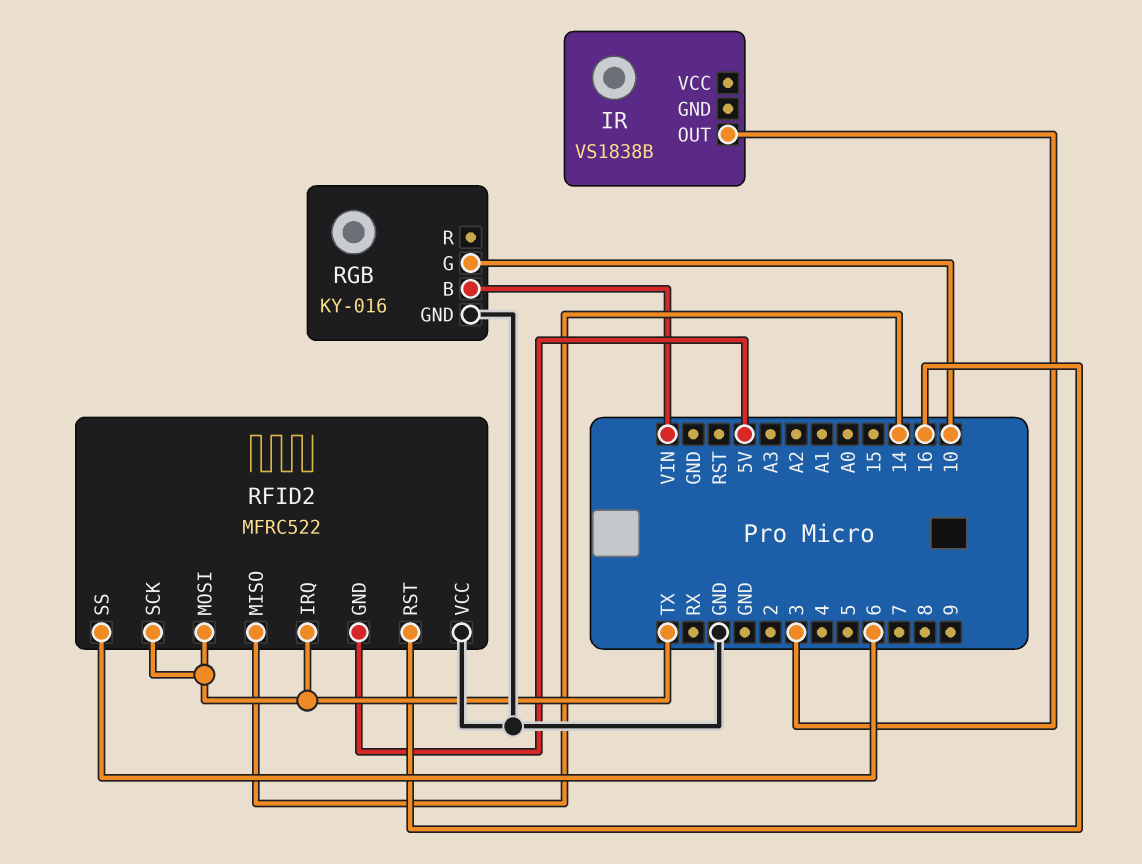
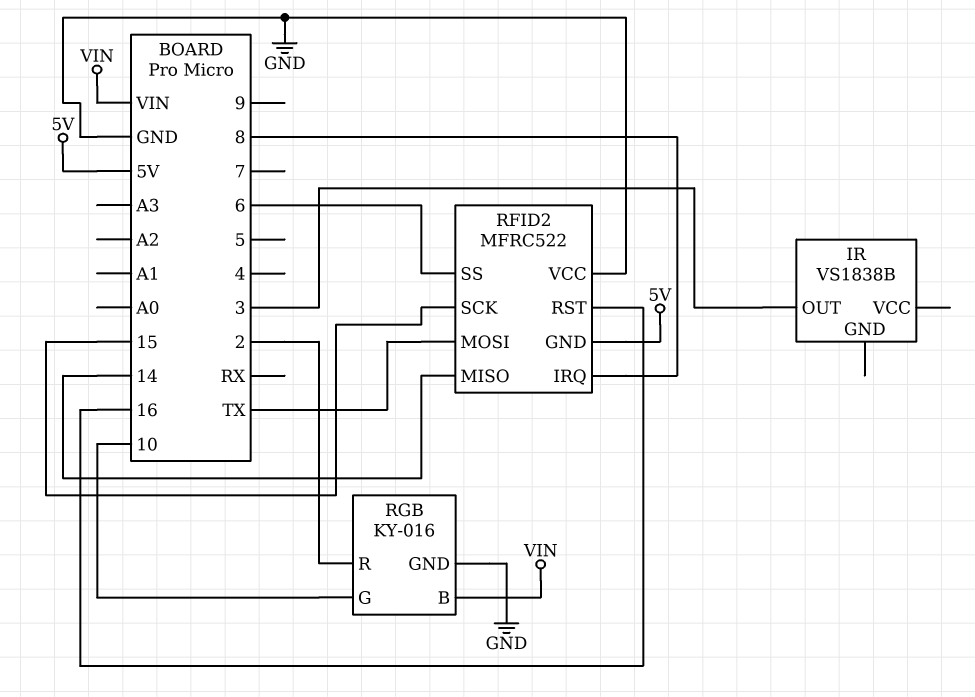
RFID2 pin IRQ: TX -> 8
RFID2 pin SCK: TX -> 15
RGB pin R: none -> 2

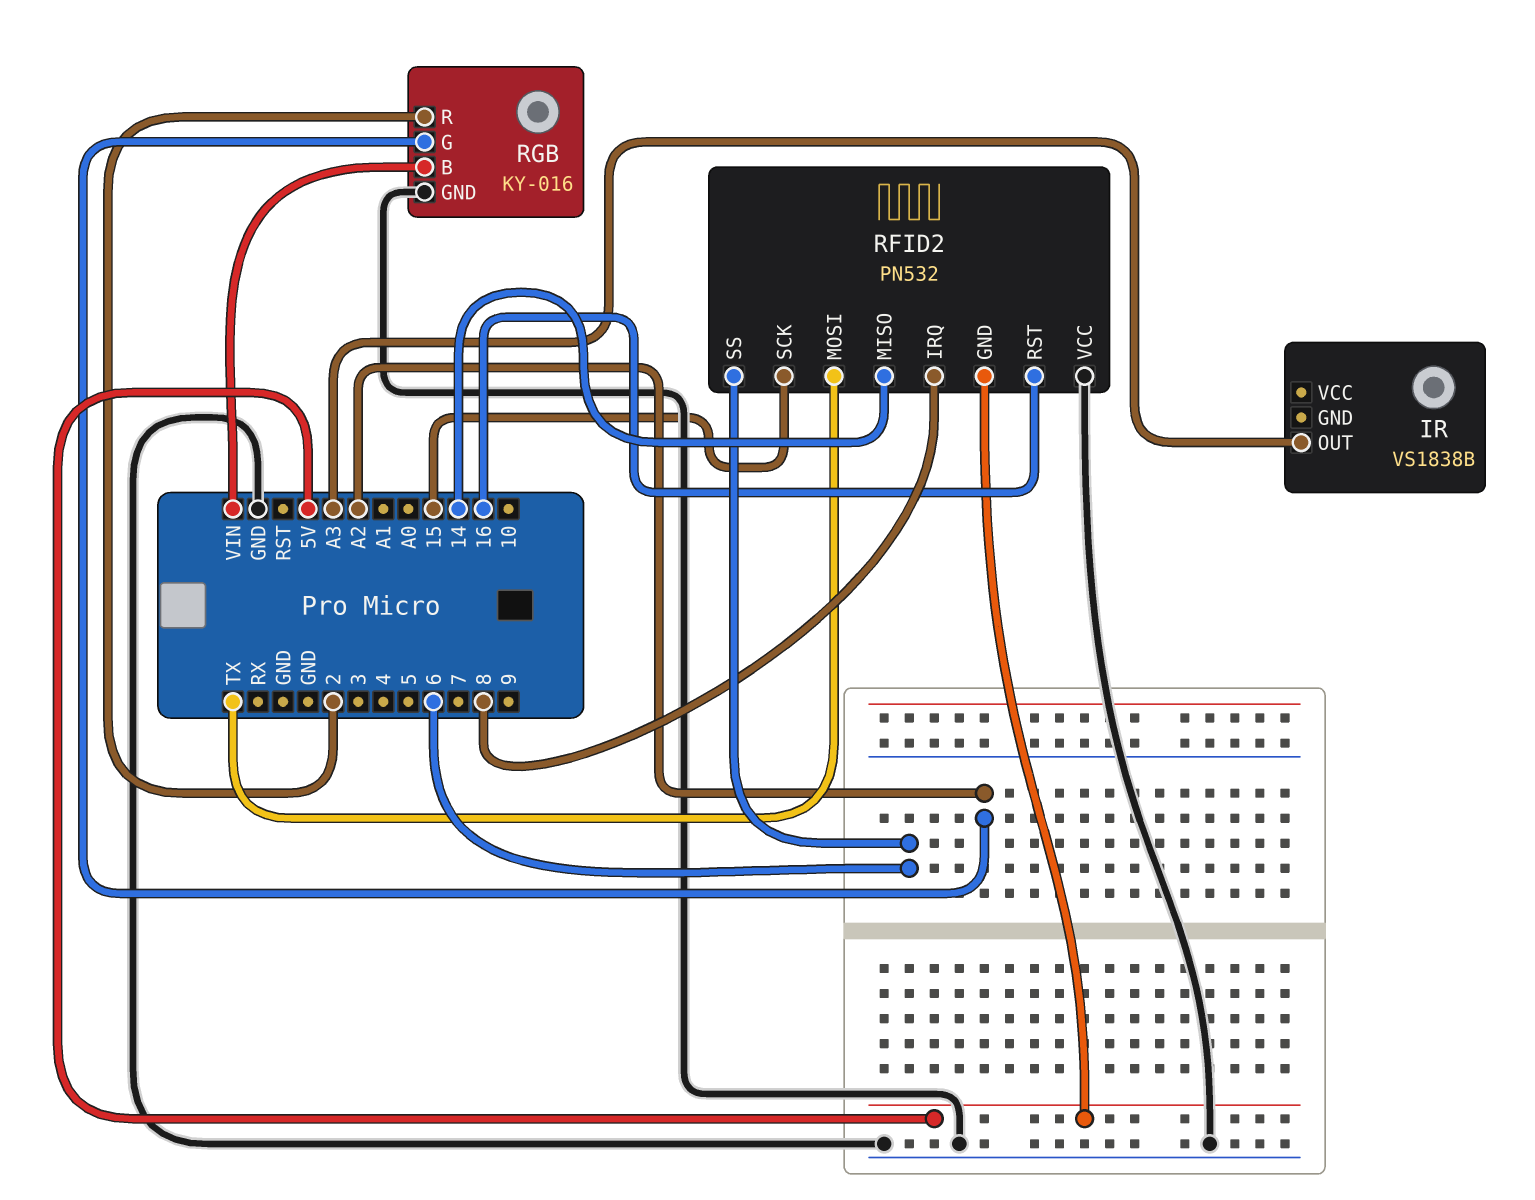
IR pin OUT: 3 -> A3
RFID2: MFRC522 -> PN532
RGB pin G: 10 -> A2

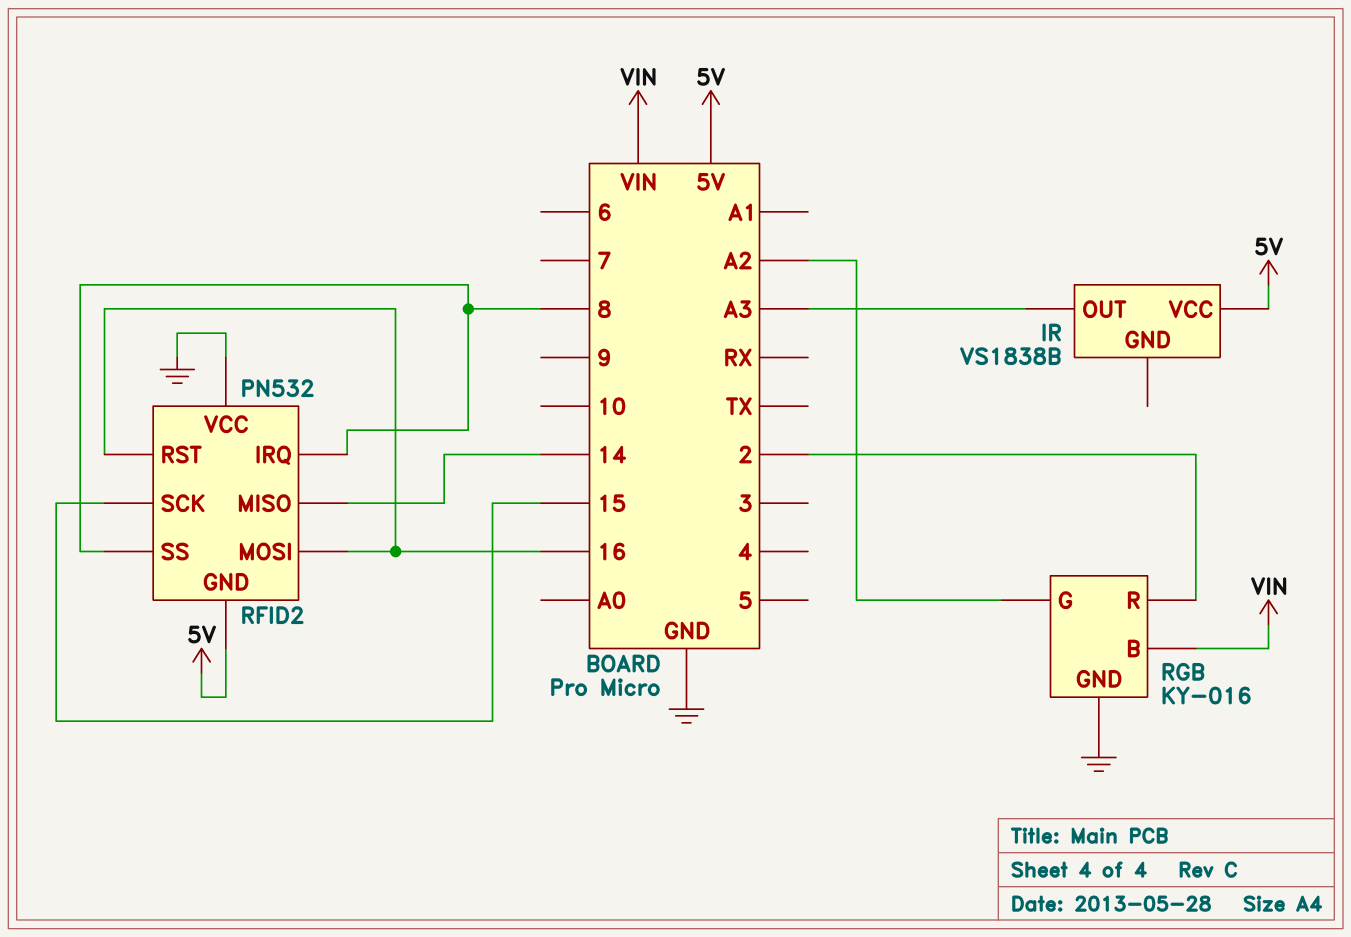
IR pin VCC: none -> 5V
RFID2 pin MOSI: TX -> 16
RFID2 pin SS: 6 -> 8

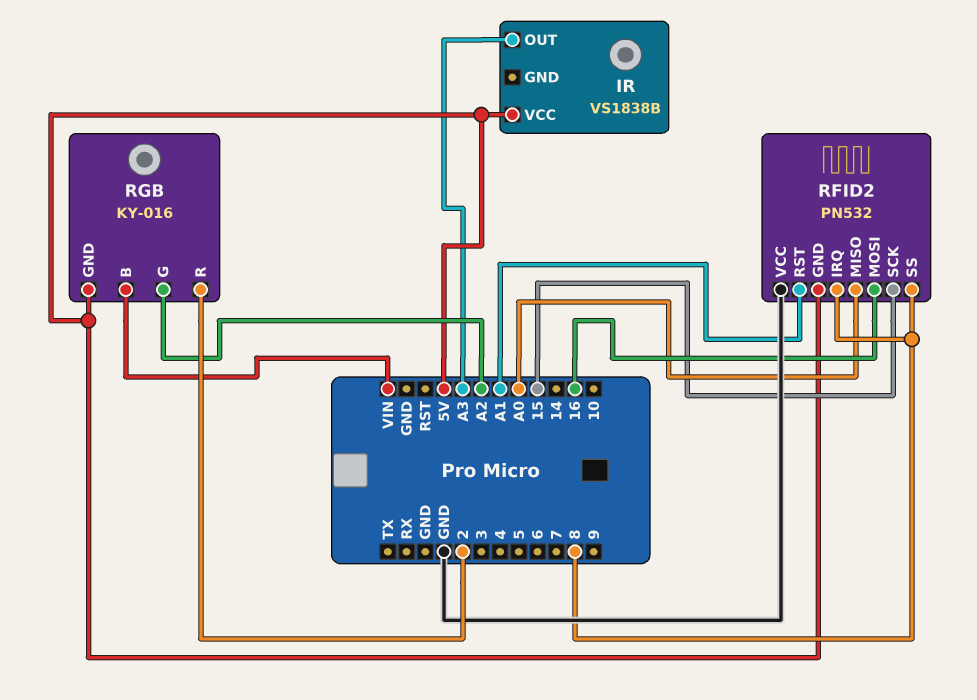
RFID2 pin MISO: 14 -> A0
RFID2 pin RST: 16 -> A1
RGB pin GND: GND -> 5V

